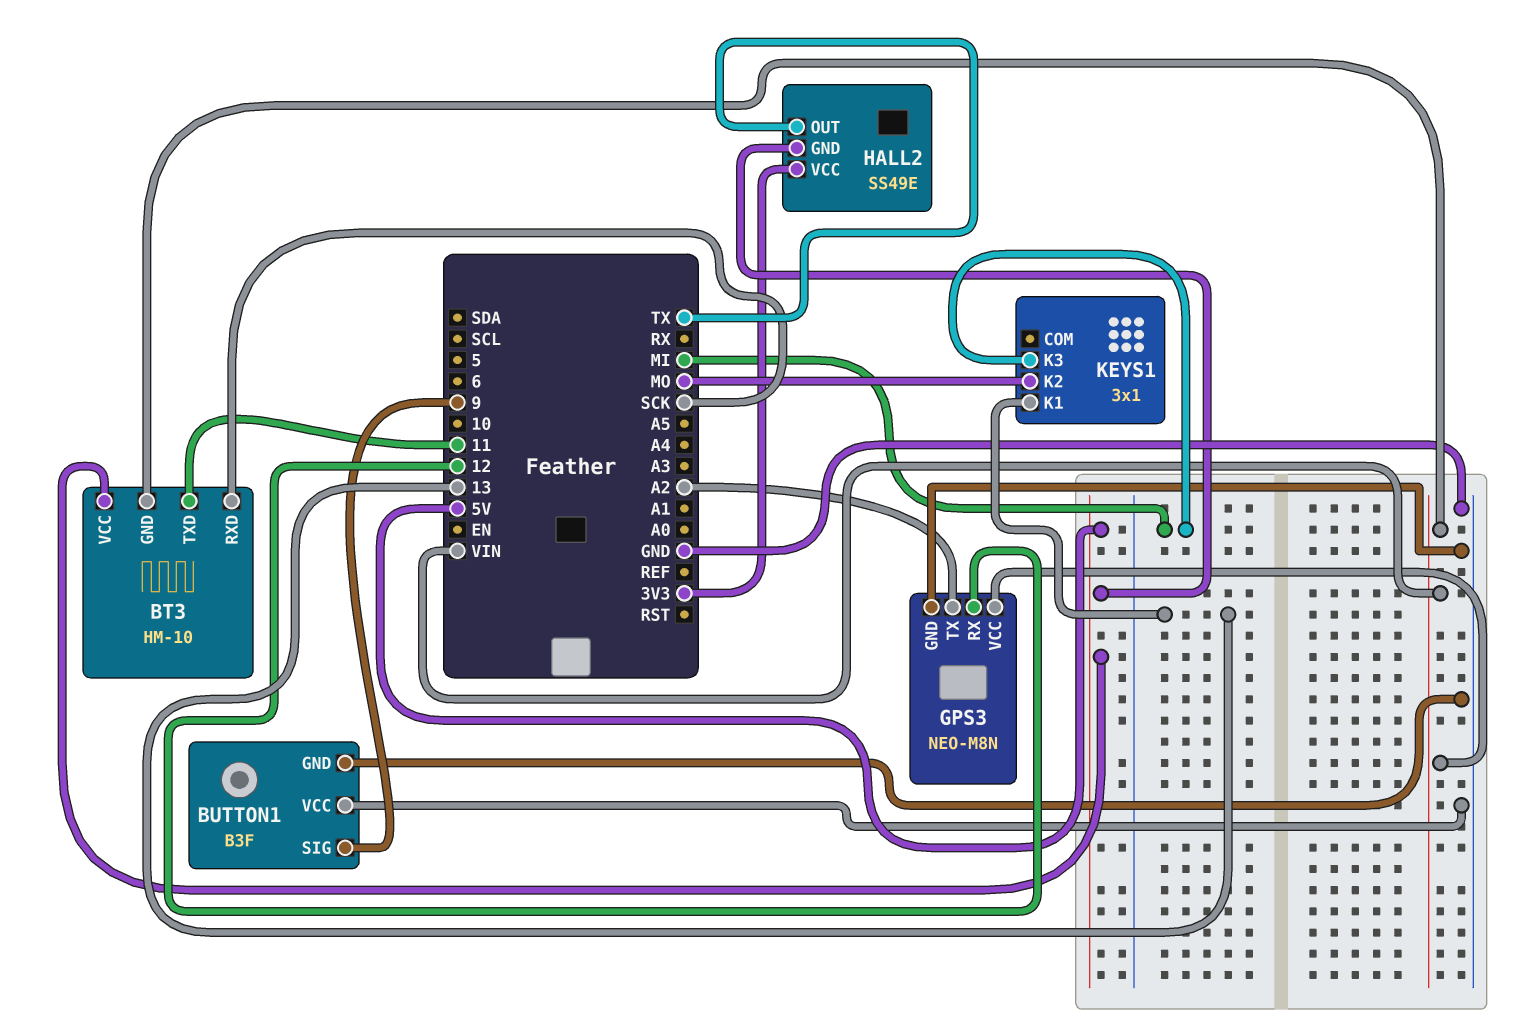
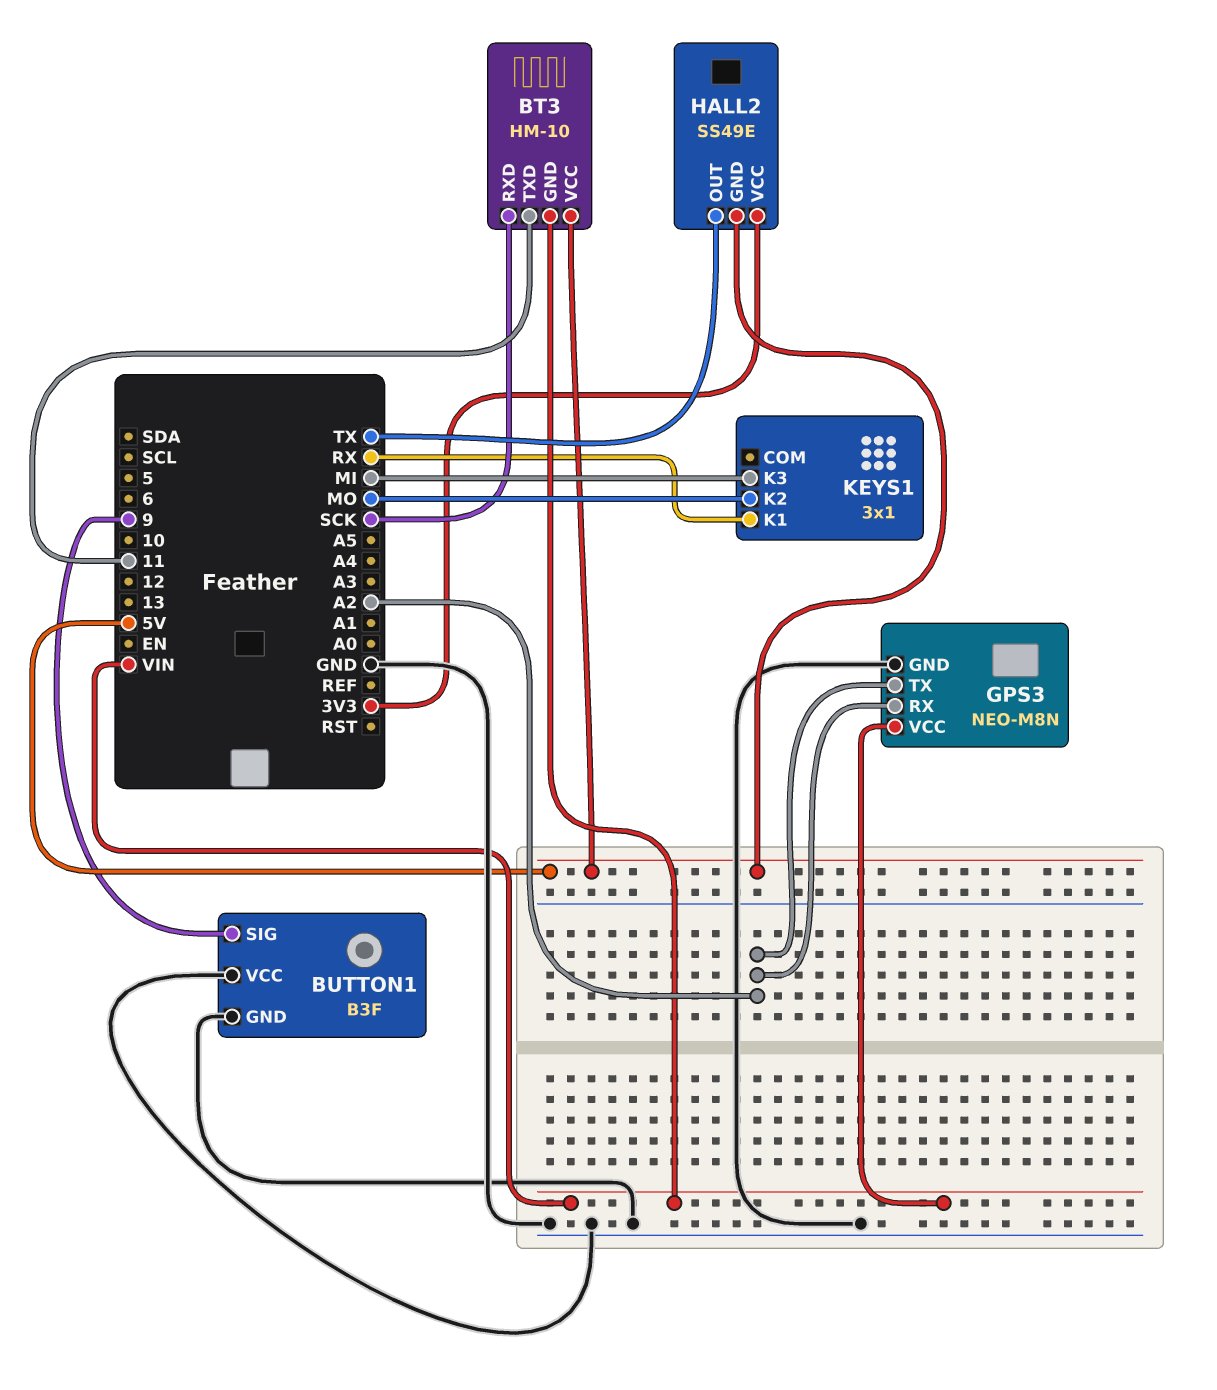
GPS3 pin RX: 12 -> A2
KEYS1 pin K1: 13 -> RX

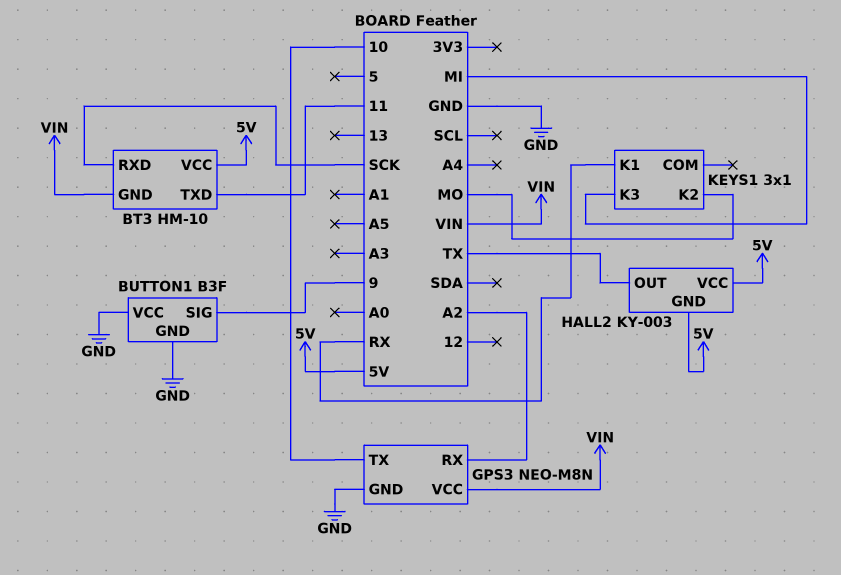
GPS3 pin TX: A2 -> 10
HALL2: SS49E -> KY-003
HALL2 pin VCC: 3V3 -> 5V

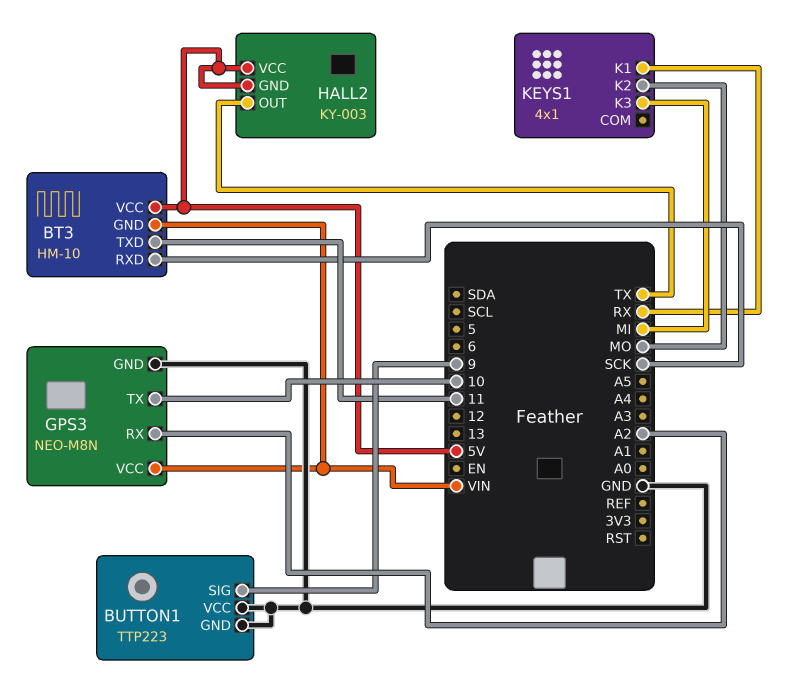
BUTTON1: B3F -> TTP223
KEYS1: 3x1 -> 4x1

